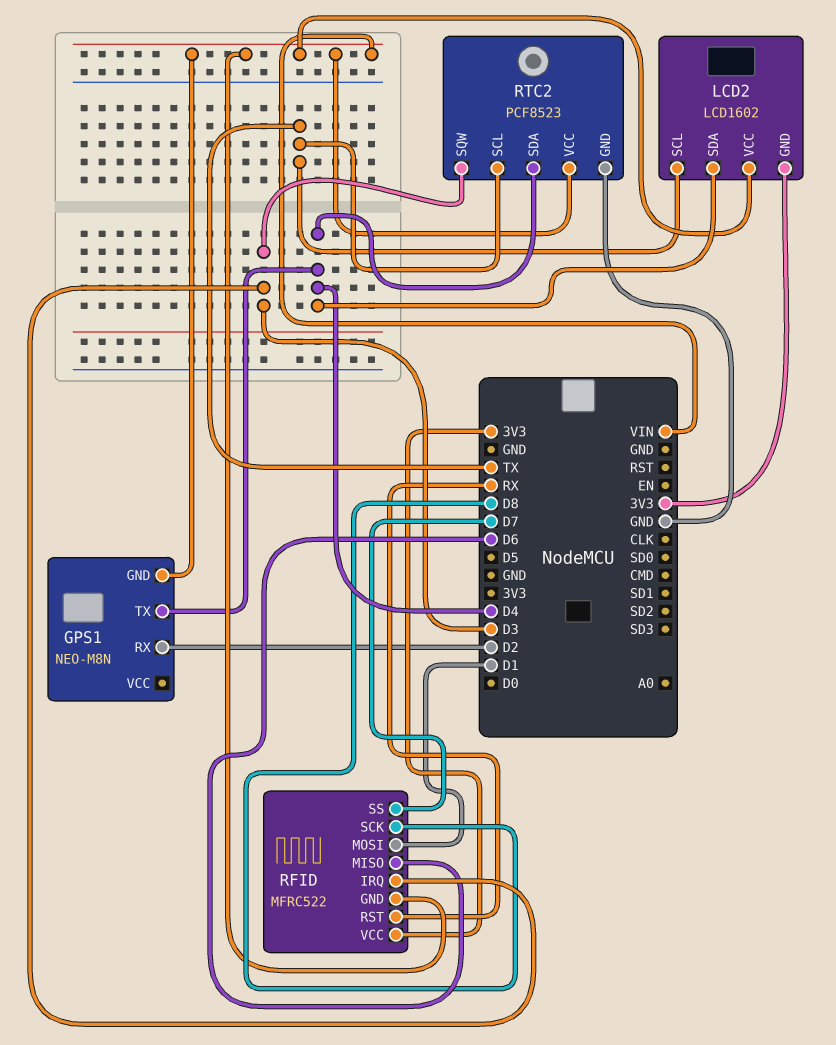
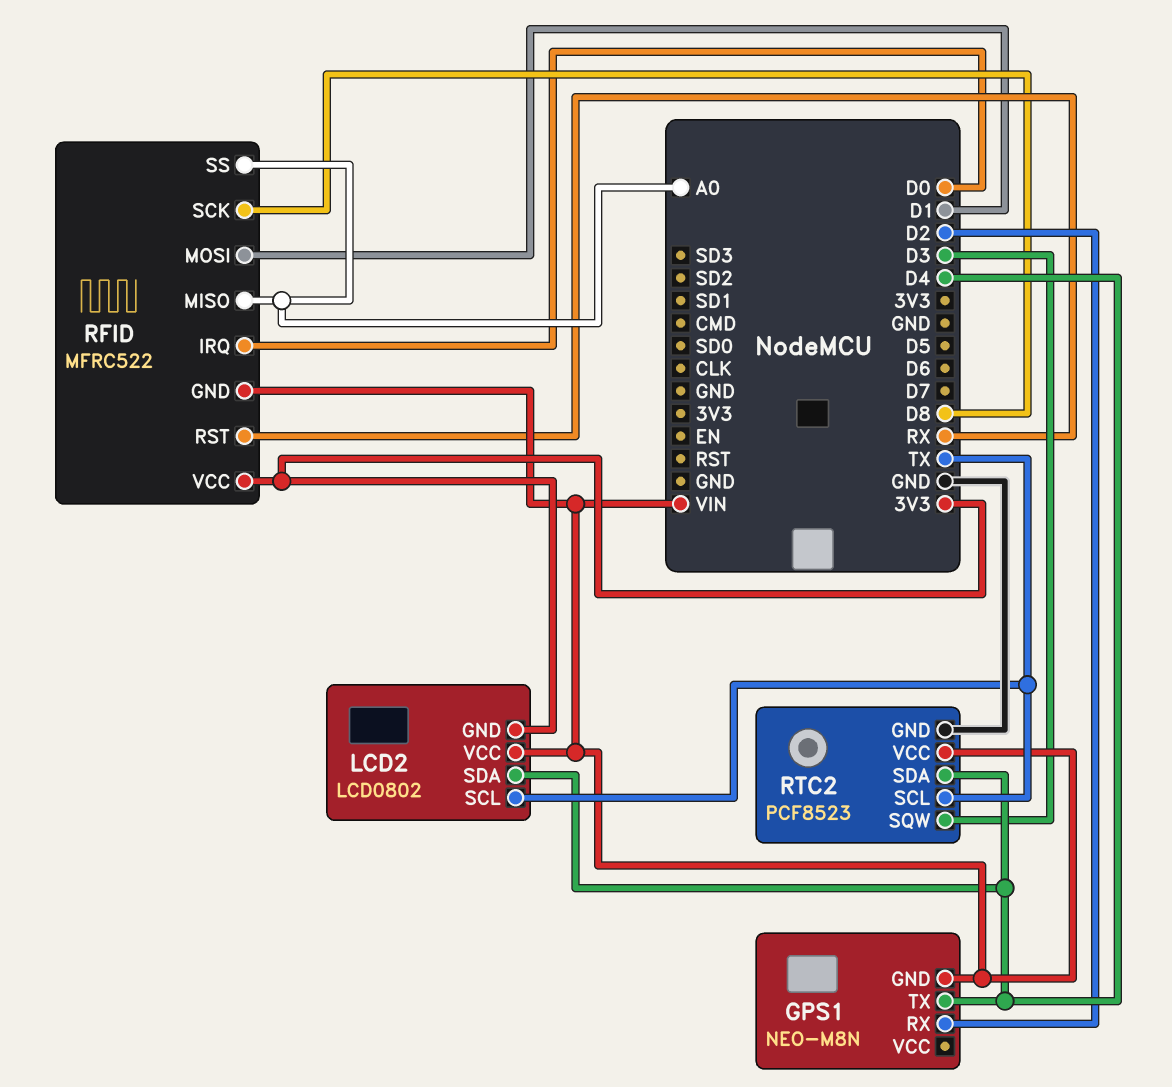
LCD2: LCD1602 -> LCD0802
RFID pin IRQ: D3 -> D0
RFID pin MISO: D6 -> A0
RFID pin SS: D7 -> A0

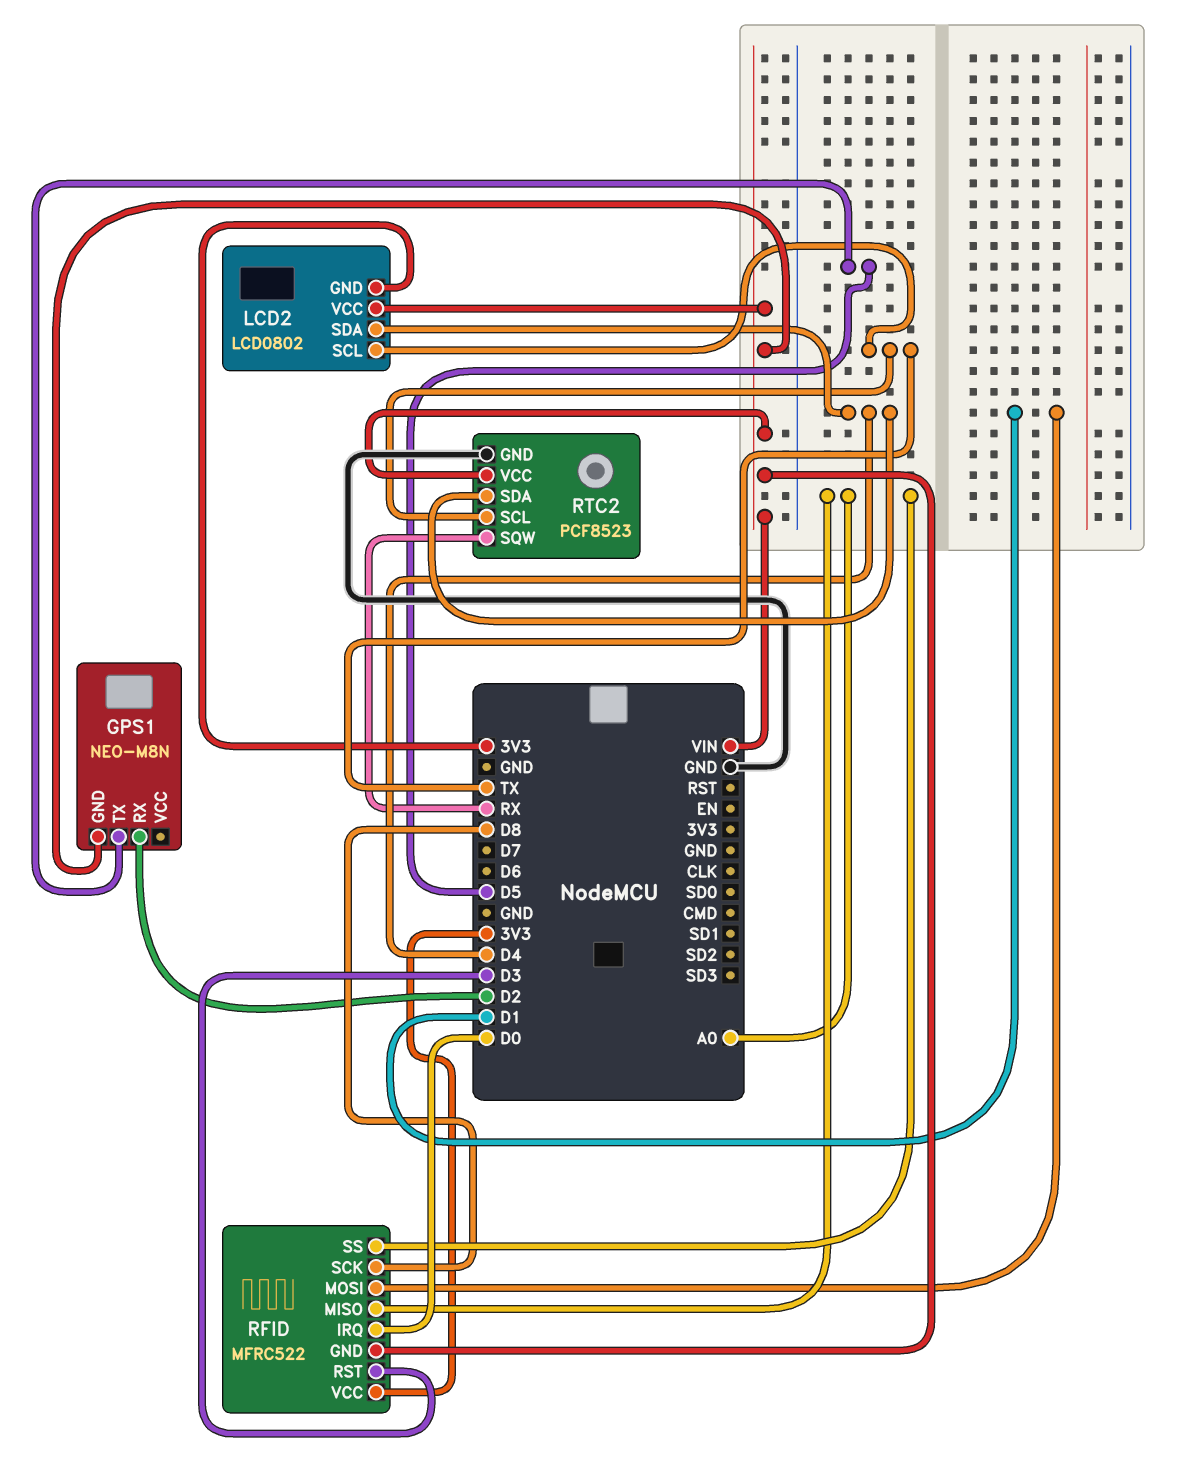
GPS1 pin TX: D4 -> D5
RFID pin RST: RX -> D3
RTC2 pin SQW: D3 -> RX

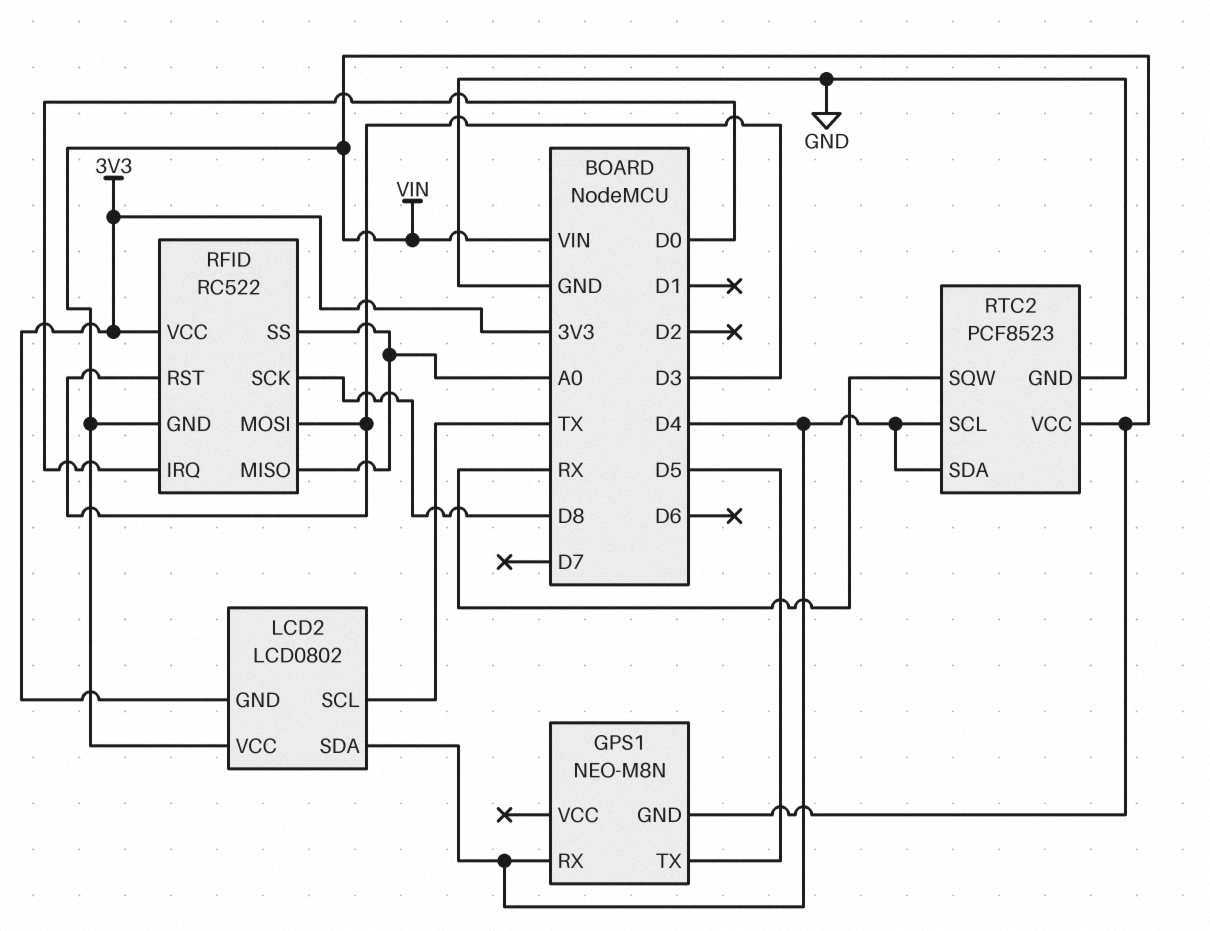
GPS1 pin RX: D2 -> D4
RFID: MFRC522 -> RC522
RFID pin MOSI: D1 -> D3
RTC2 pin SCL: TX -> D4

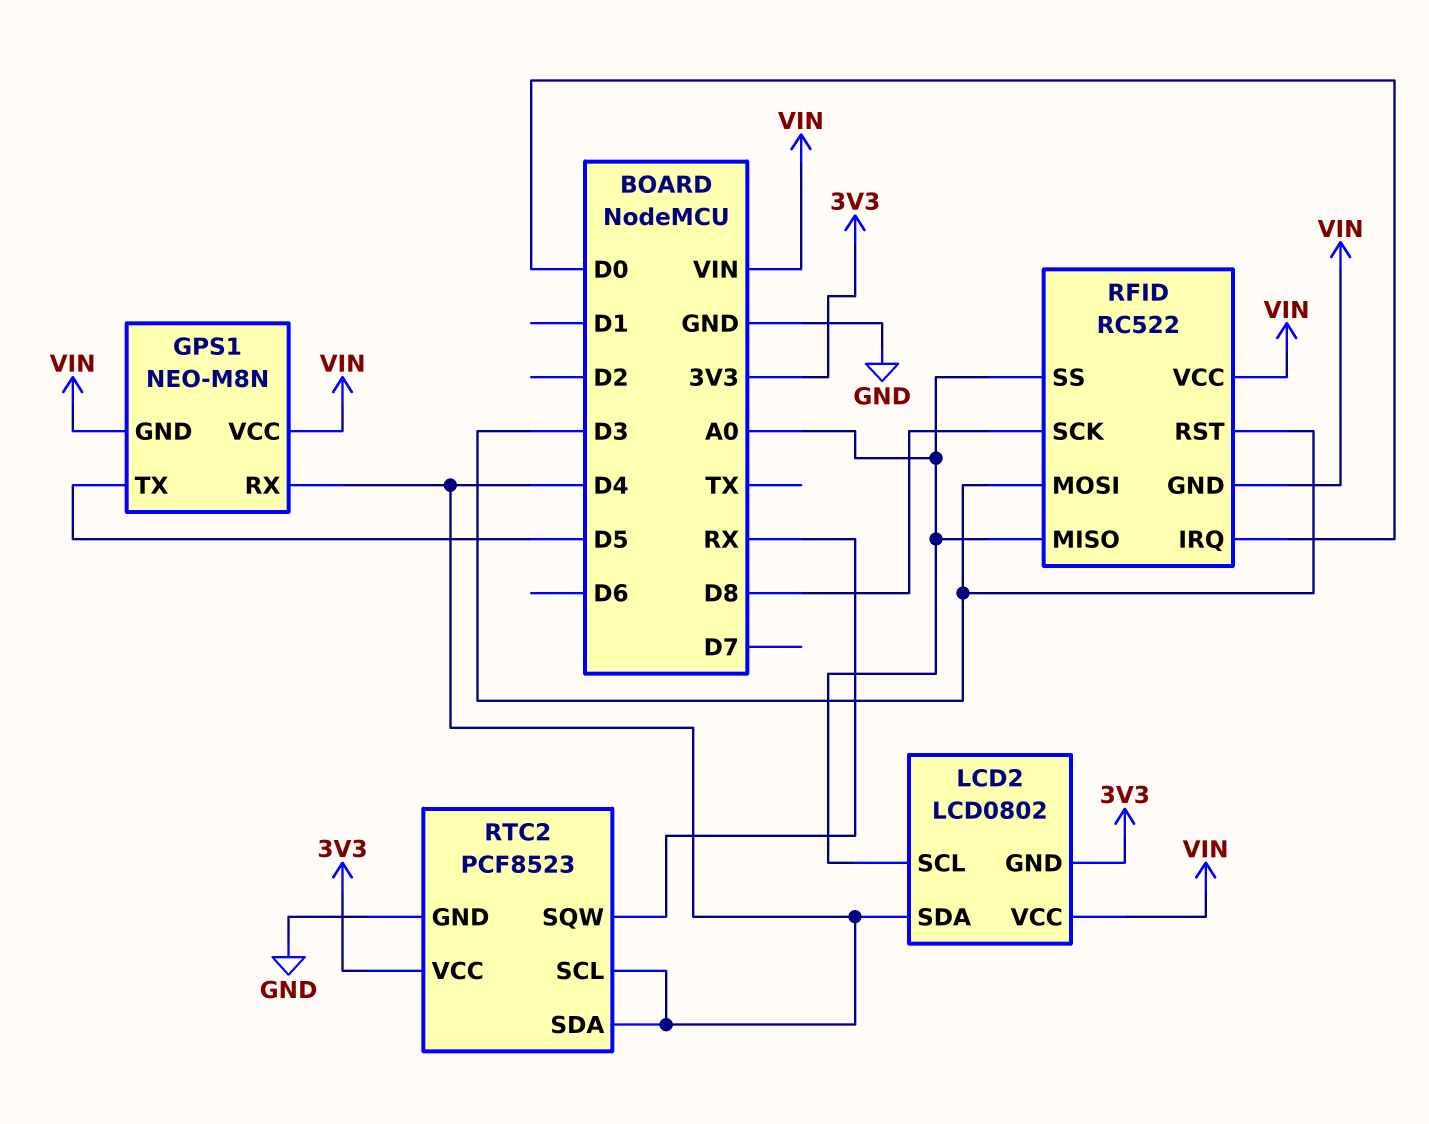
GPS1 pin VCC: none -> VIN
LCD2 pin SCL: TX -> A0
RFID pin VCC: 3V3 -> VIN
RTC2 pin VCC: VIN -> 3V3

